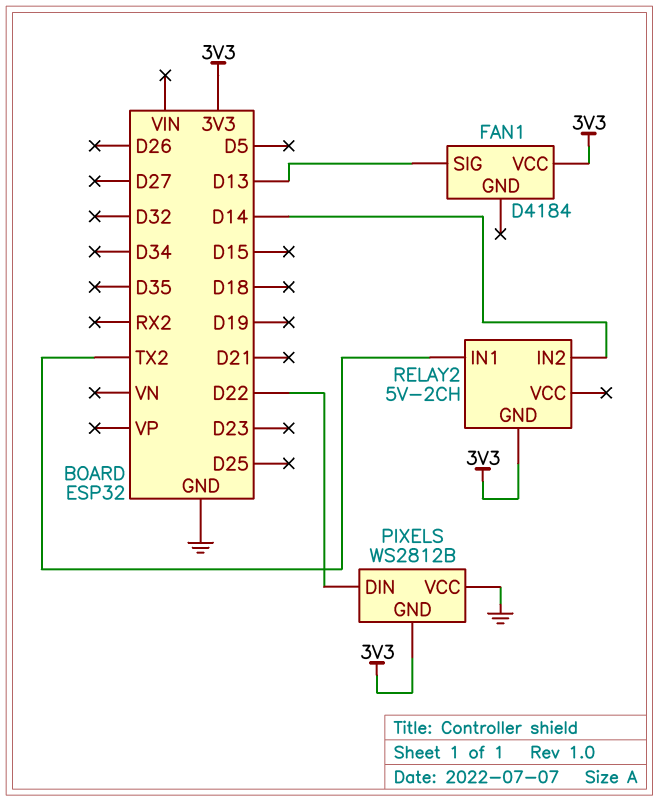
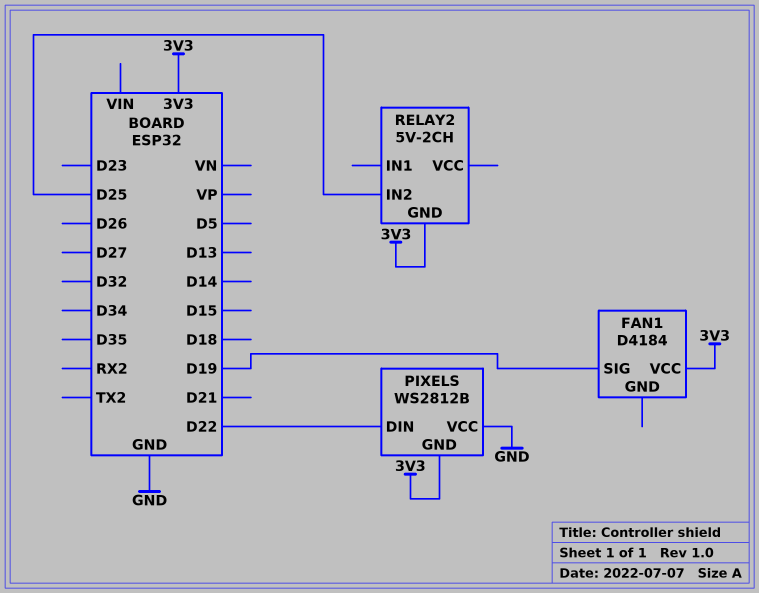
FAN1 pin SIG: D13 -> D19
RELAY2 pin IN1: TX2 -> none
RELAY2 pin IN2: D14 -> D25

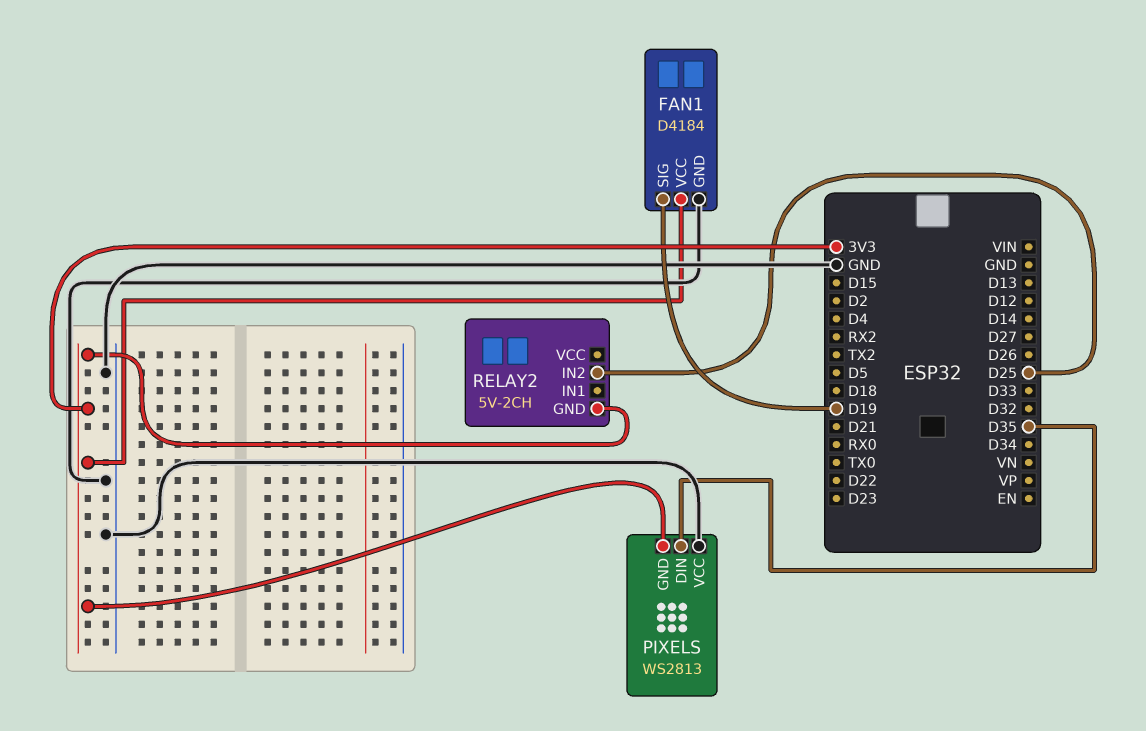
FAN1 pin GND: none -> GND
PIXELS: WS2812B -> WS2813
PIXELS pin DIN: D22 -> D35

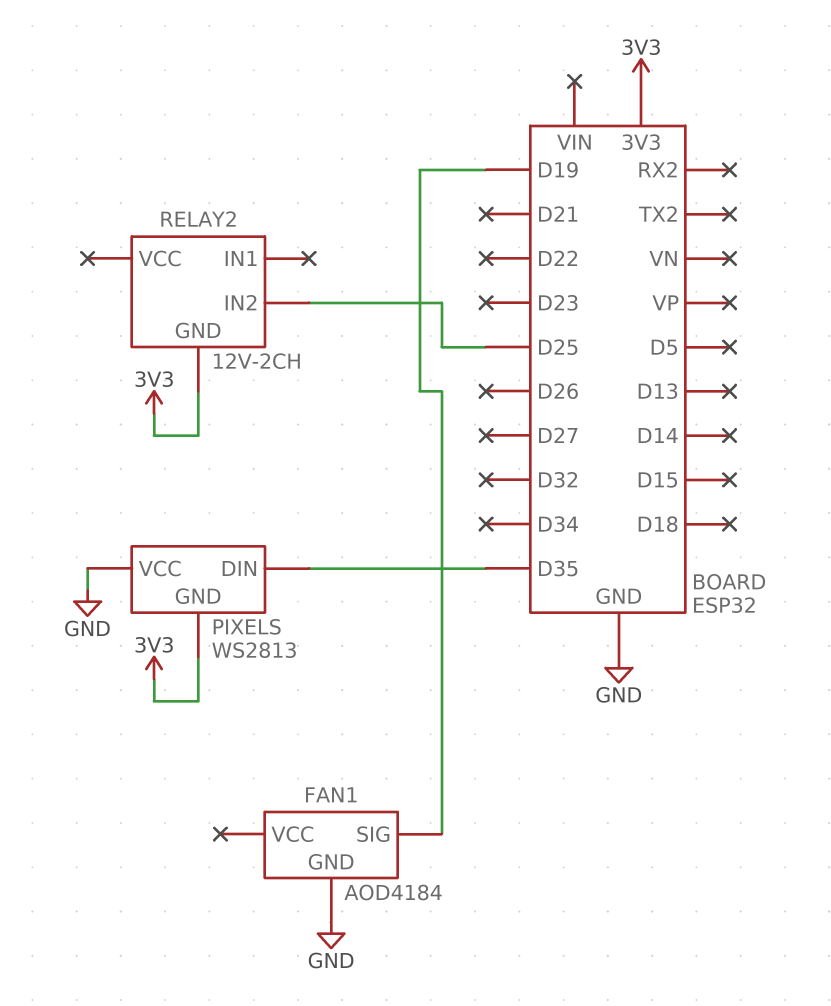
FAN1: D4184 -> AOD4184
FAN1 pin VCC: 3V3 -> none
RELAY2: 5V-2CH -> 12V-2CH

